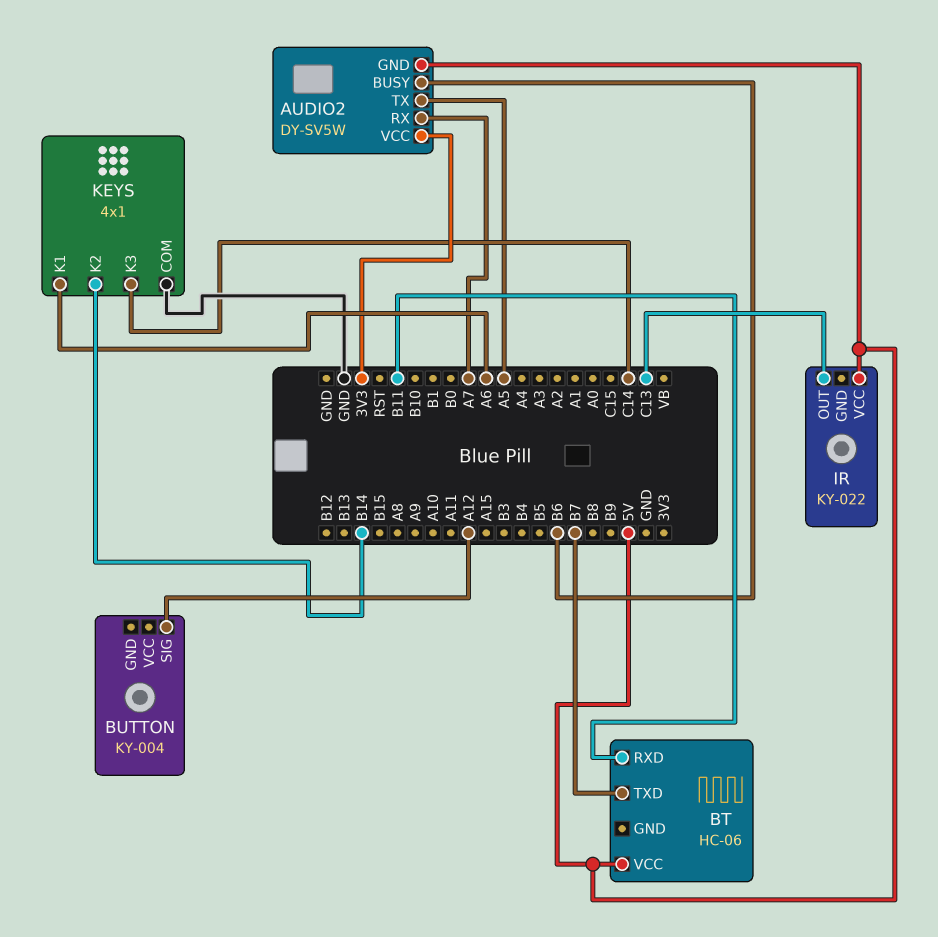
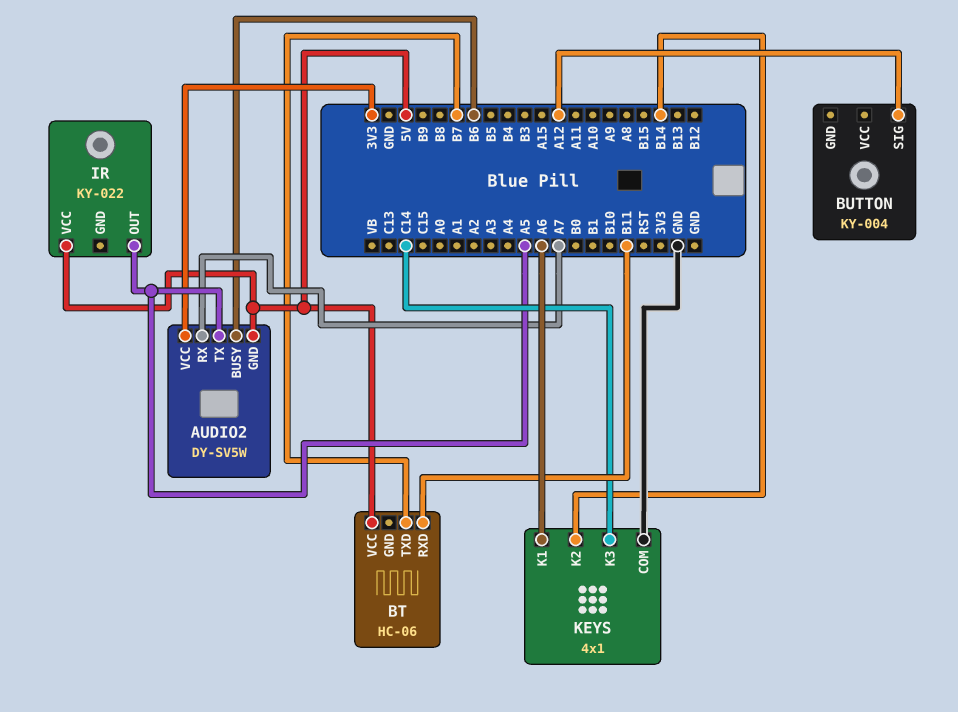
IR pin OUT: C13 -> A5

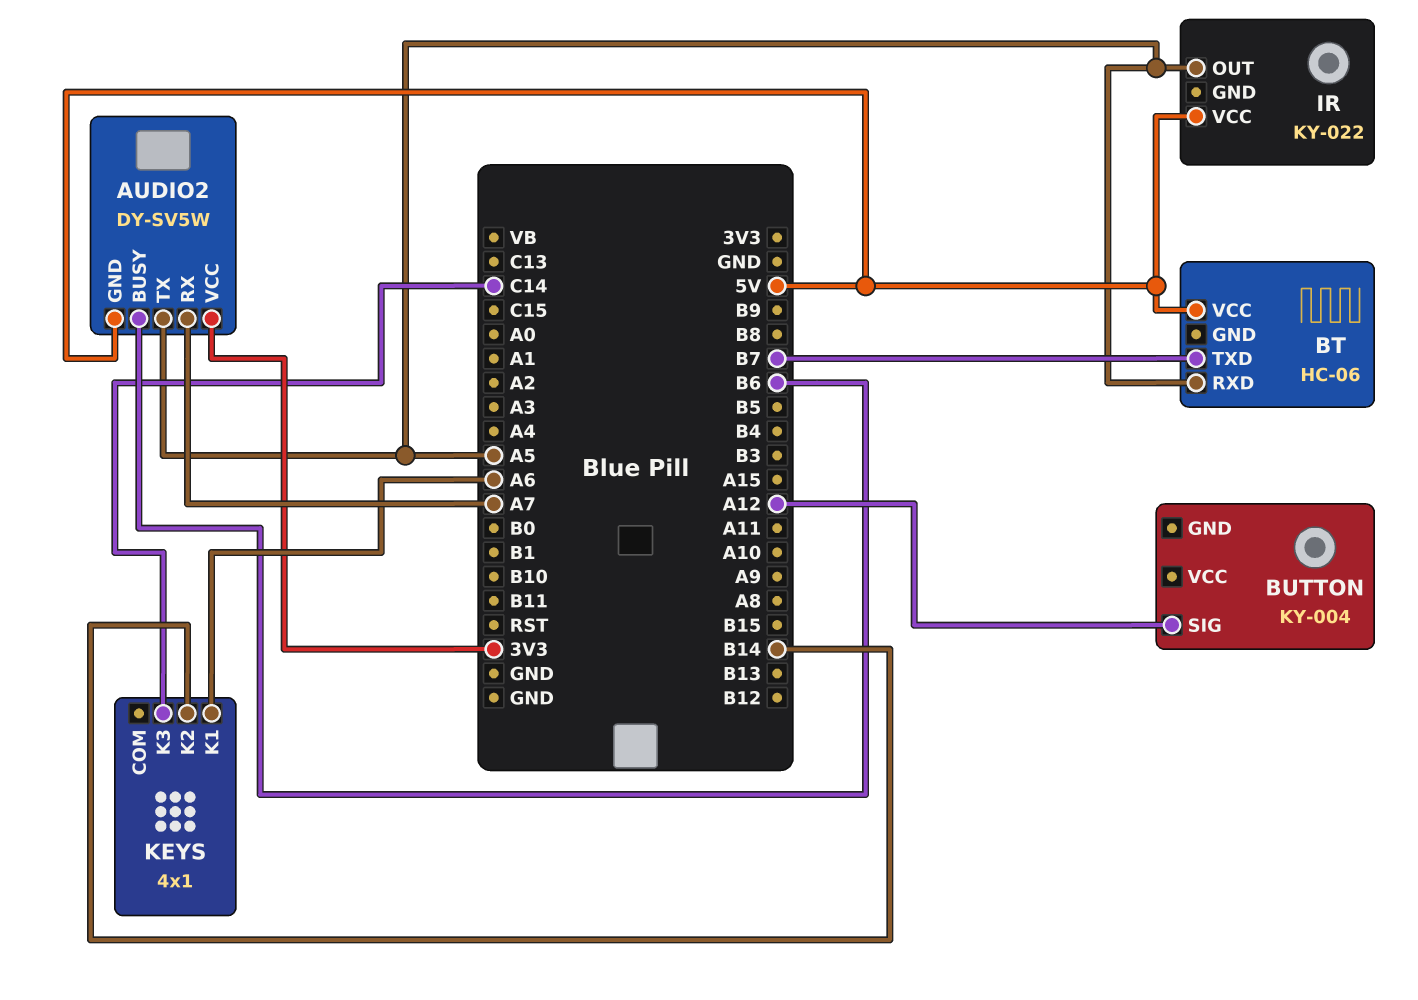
BT pin RXD: B11 -> A5
KEYS pin COM: GND -> none

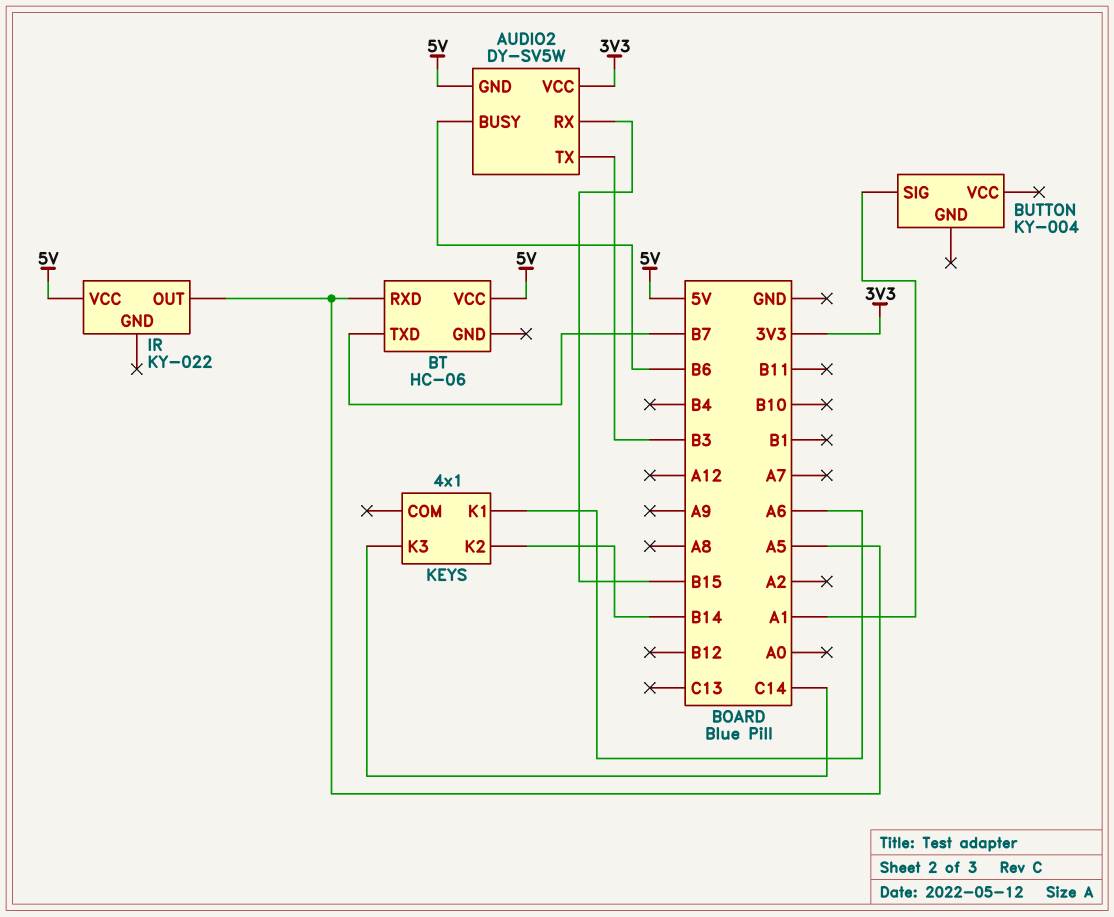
AUDIO2 pin RX: A7 -> B15
AUDIO2 pin TX: A5 -> B3
BUTTON pin SIG: A12 -> A1

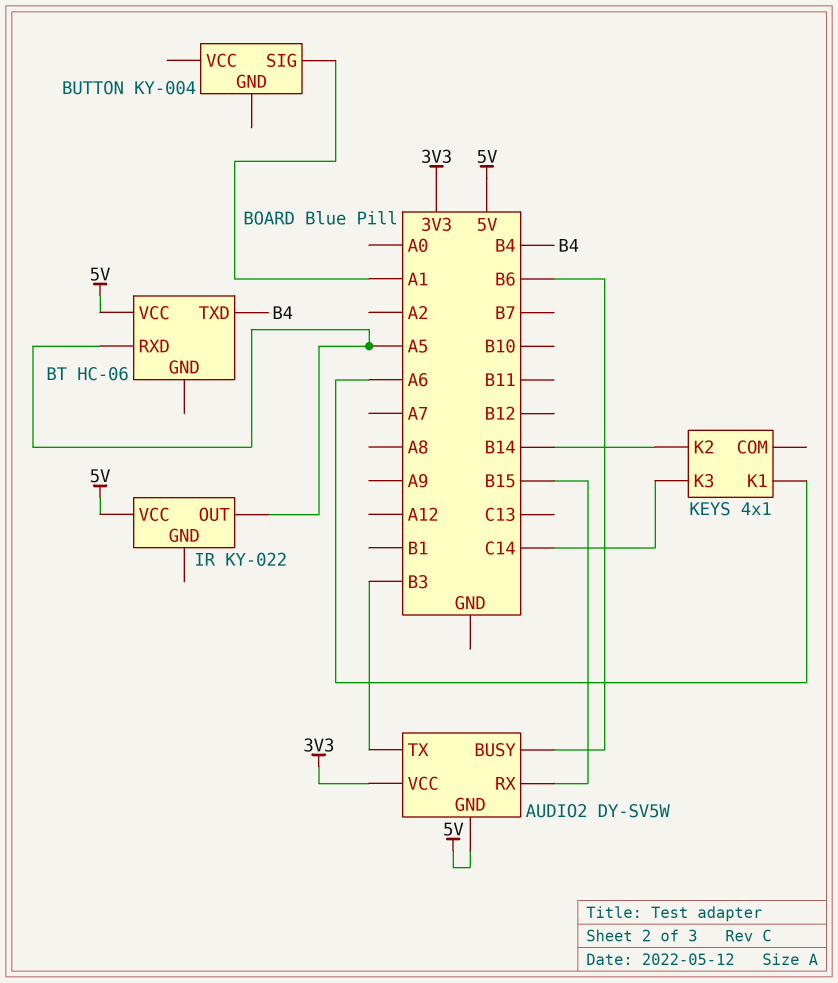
BT pin TXD: B7 -> B4

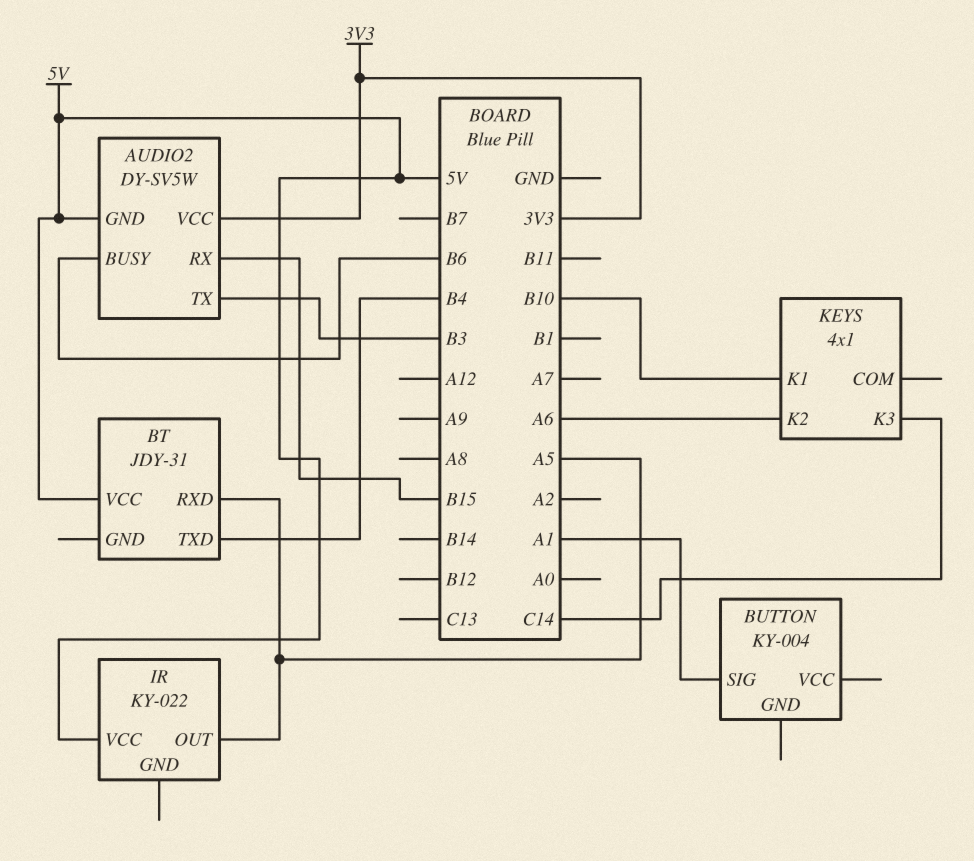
BT: HC-06 -> JDY-31
KEYS pin K1: A6 -> B10
KEYS pin K2: B14 -> A6

